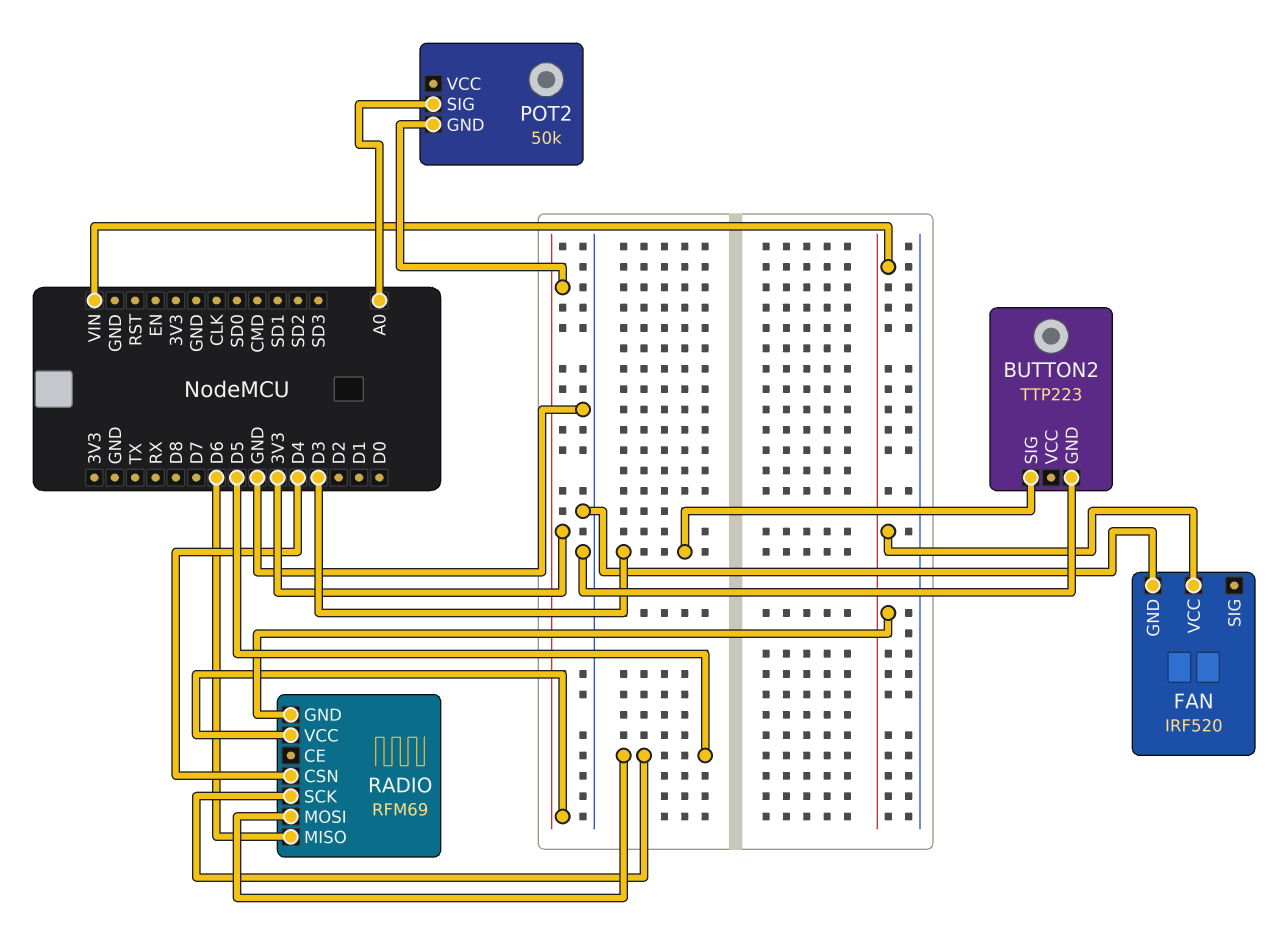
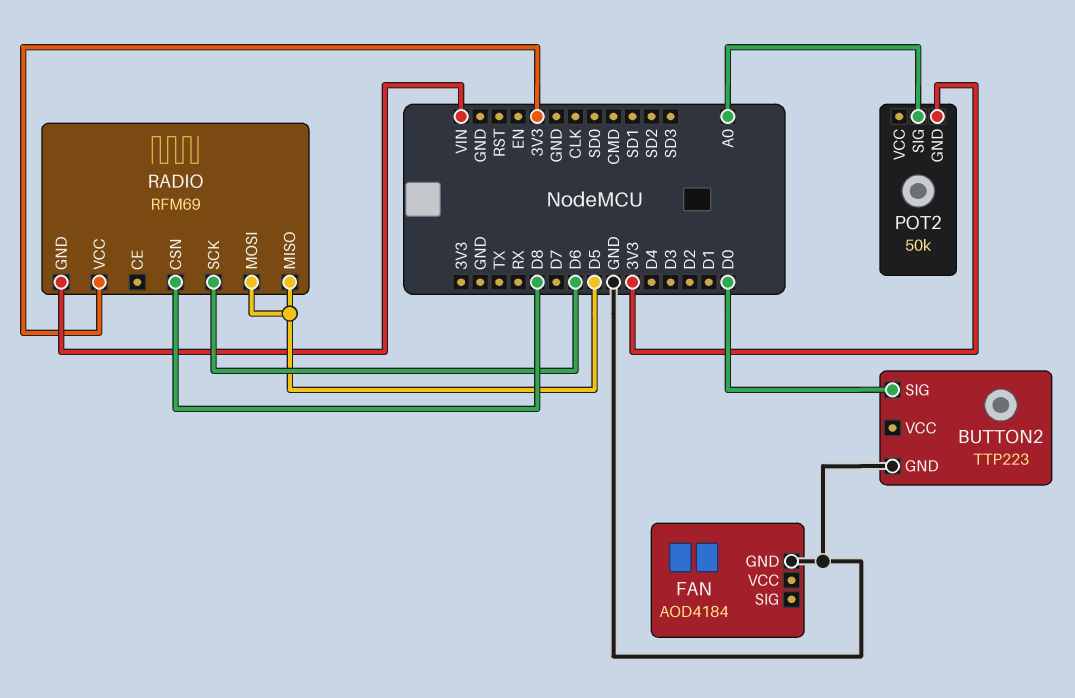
BUTTON2 pin SIG: D3 -> D0
FAN: IRF520 -> AOD4184
FAN pin VCC: VIN -> none
RADIO pin CSN: D4 -> D8
RADIO pin MISO: D6 -> D5
RADIO pin SCK: D5 -> D6

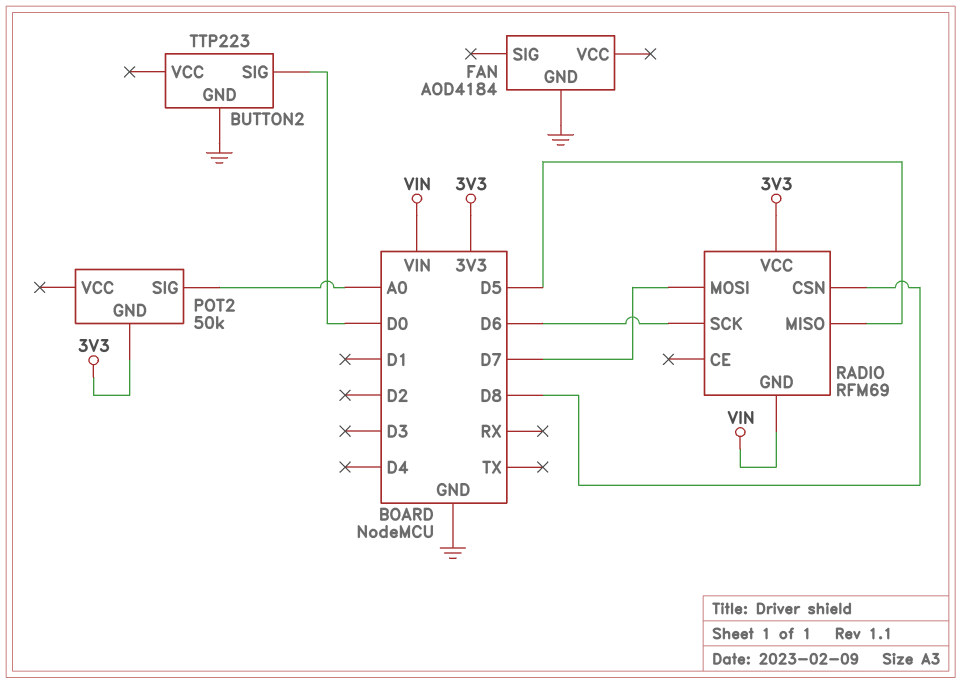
RADIO pin MOSI: D5 -> D7

